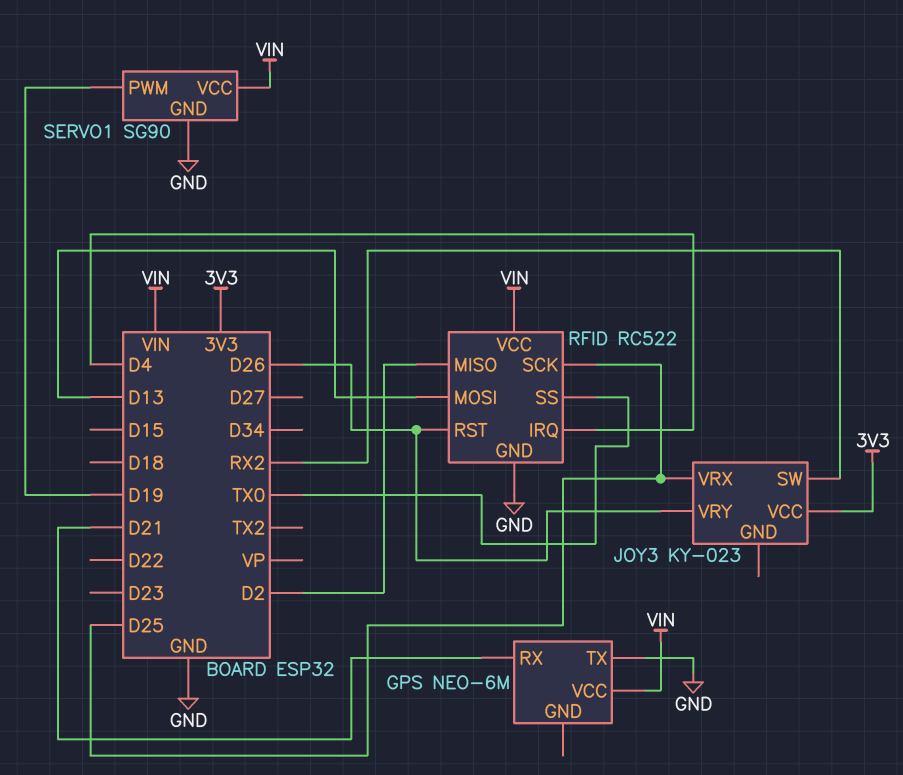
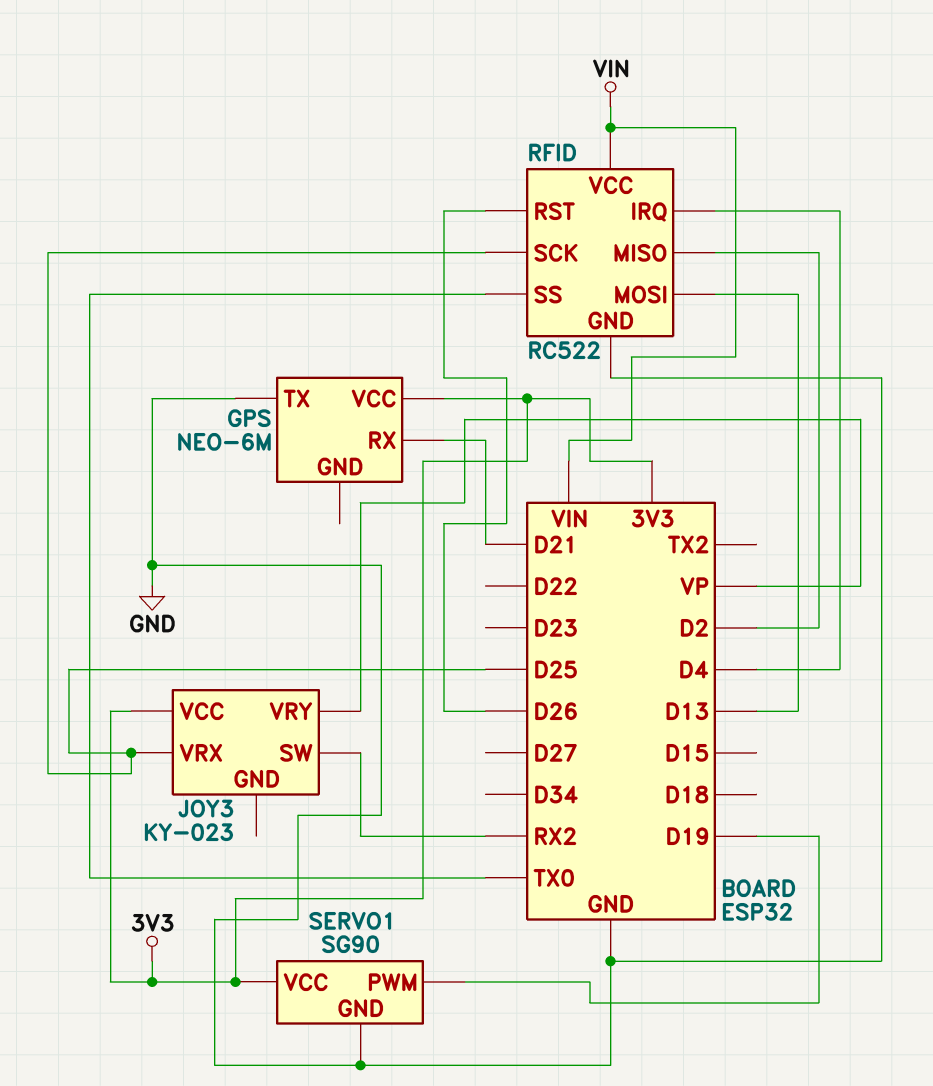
GPS pin VCC: VIN -> 3V3
JOY3 pin VRY: D26 -> VP
SERVO1 pin VCC: VIN -> 3V3

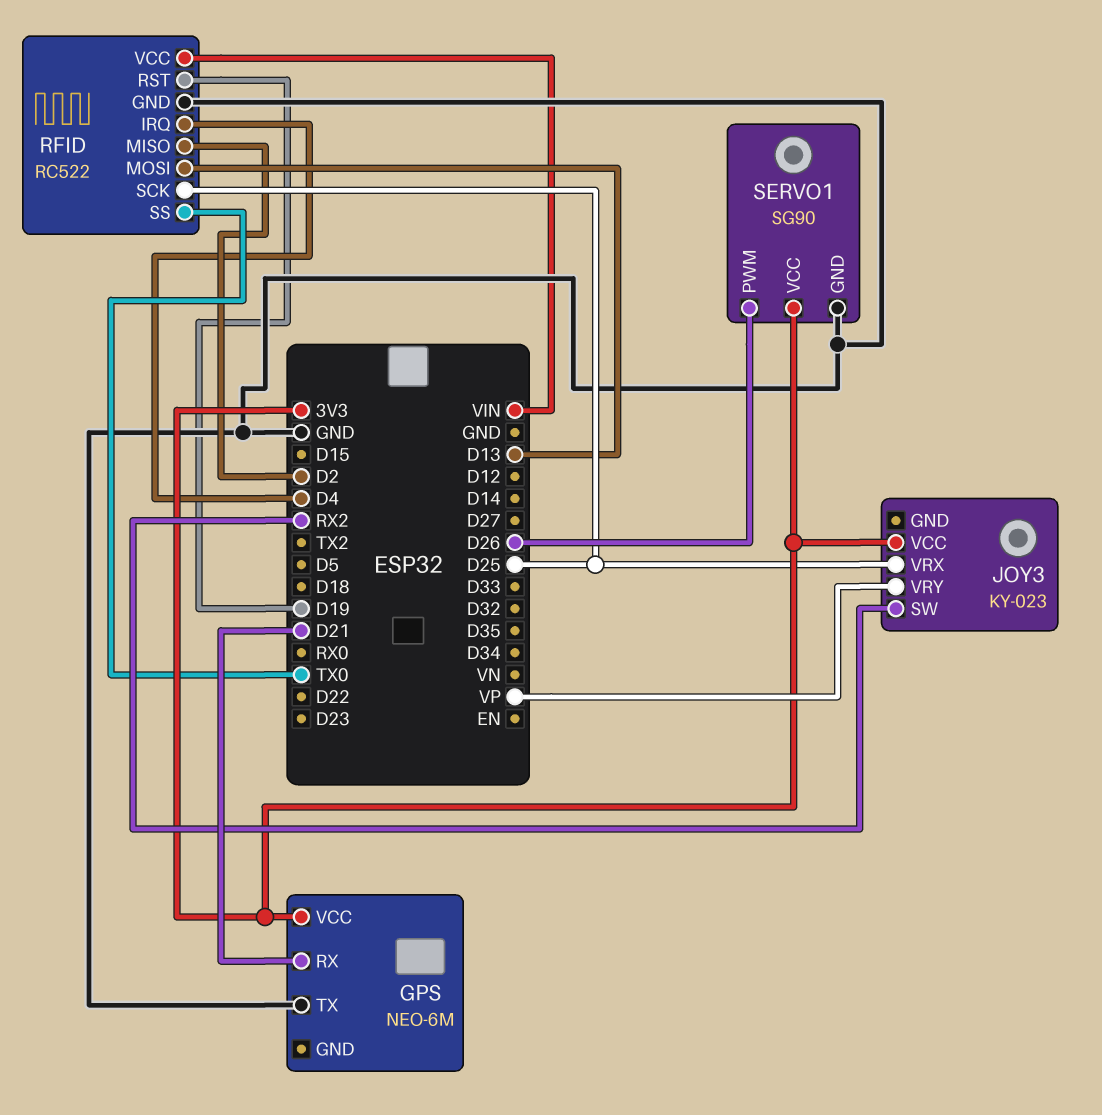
RFID pin RST: D26 -> D19
SERVO1 pin PWM: D19 -> D26

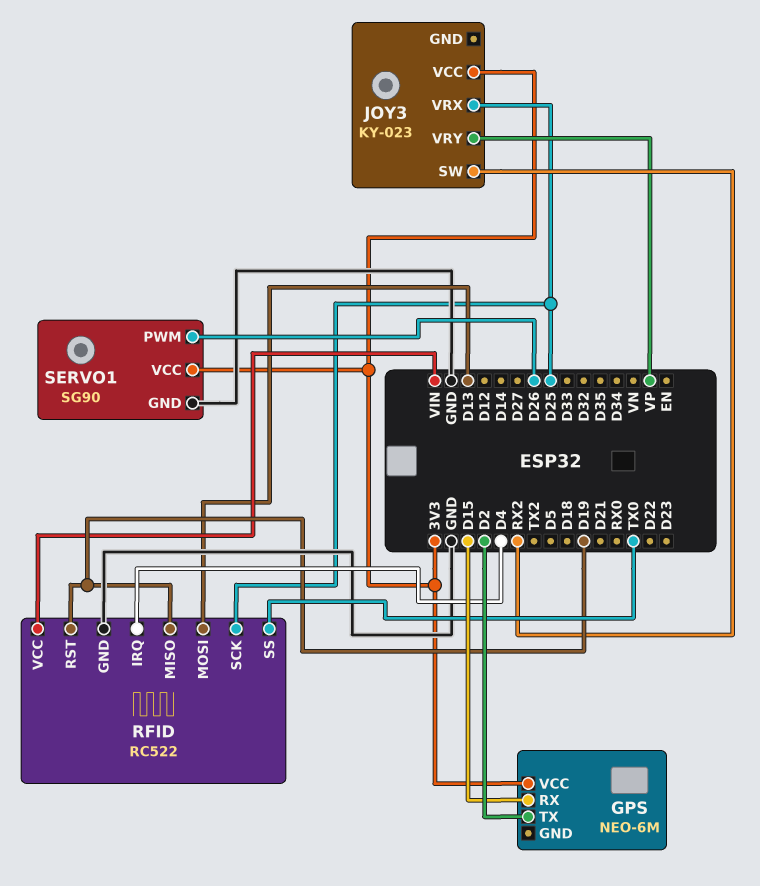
GPS pin RX: D21 -> D15
GPS pin TX: GND -> D2
RFID pin MISO: D2 -> D19

